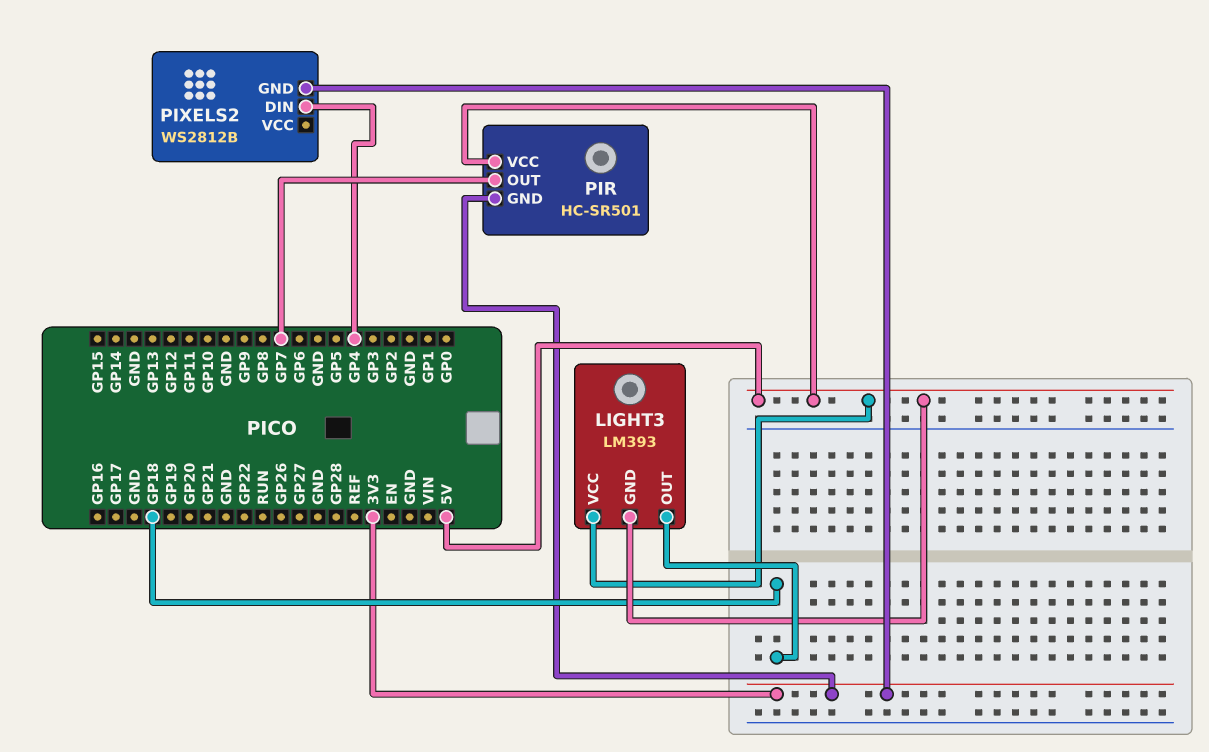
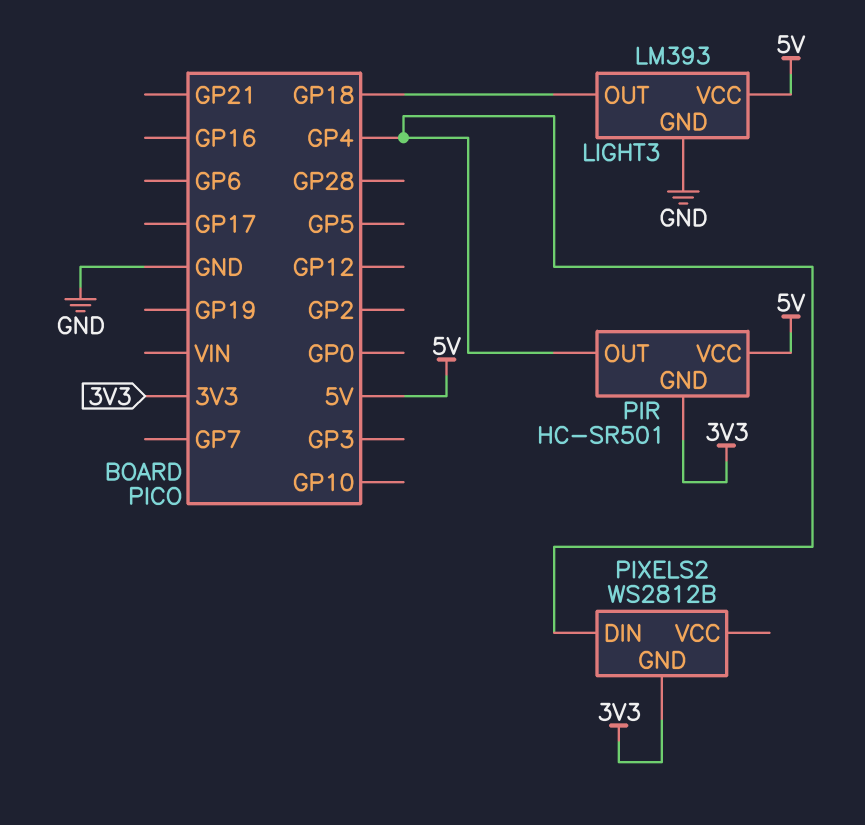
LIGHT3 pin GND: 5V -> GND
PIR pin OUT: GP7 -> GP4

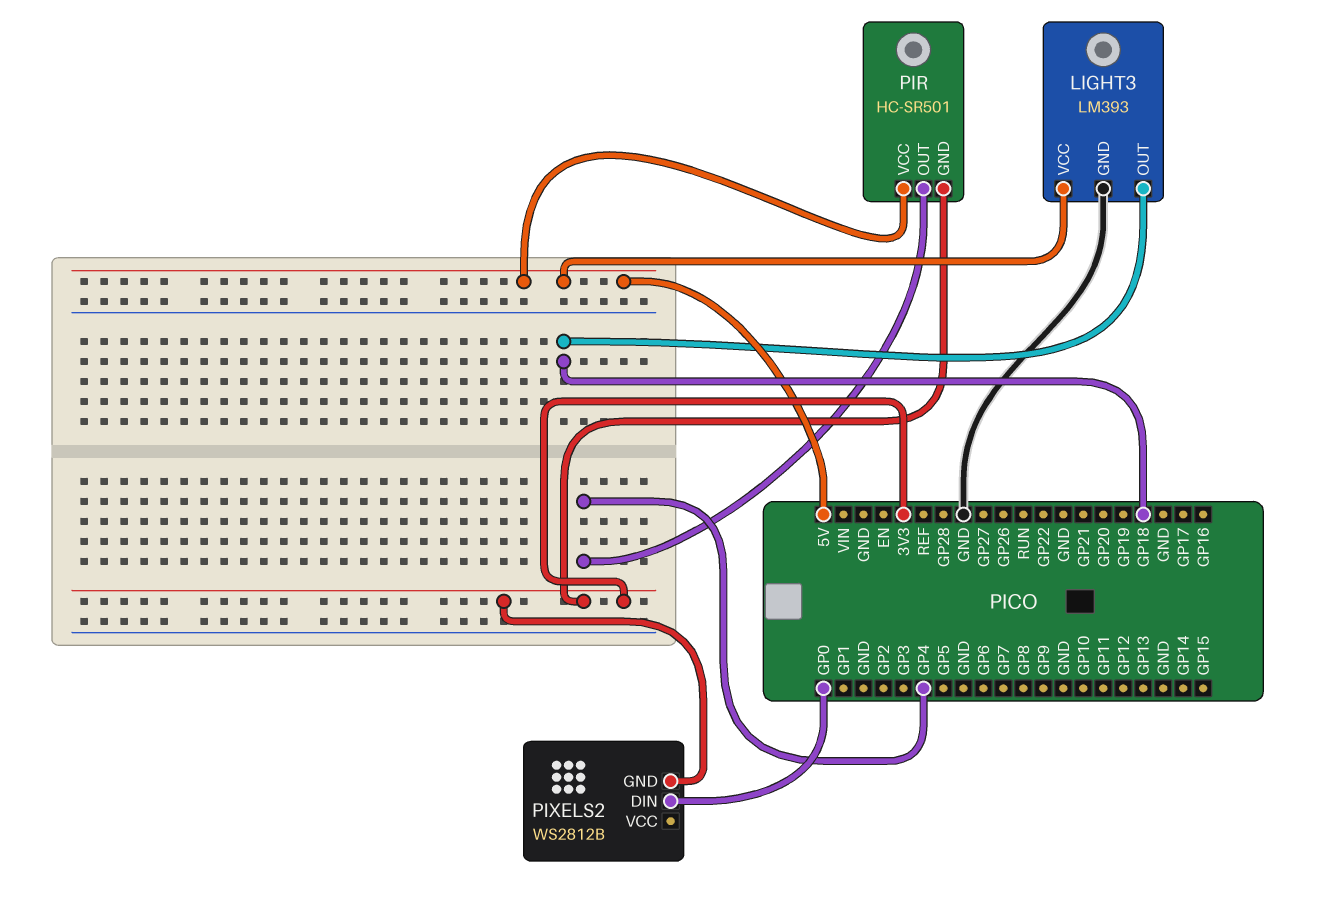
PIXELS2 pin DIN: GP4 -> GP0

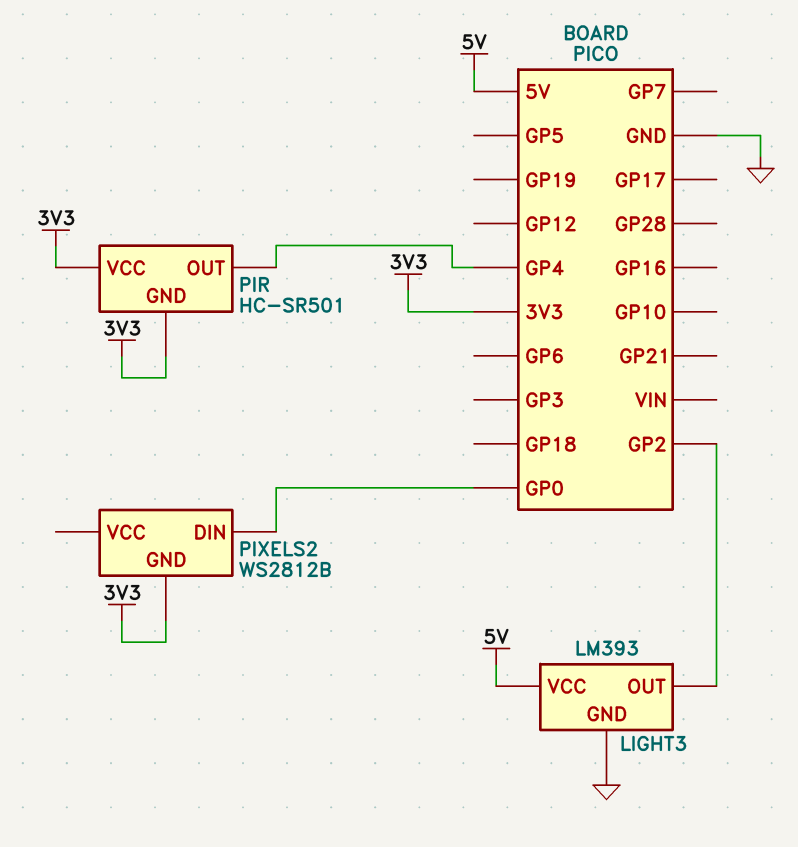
LIGHT3 pin OUT: GP18 -> GP2
PIR pin VCC: 5V -> 3V3

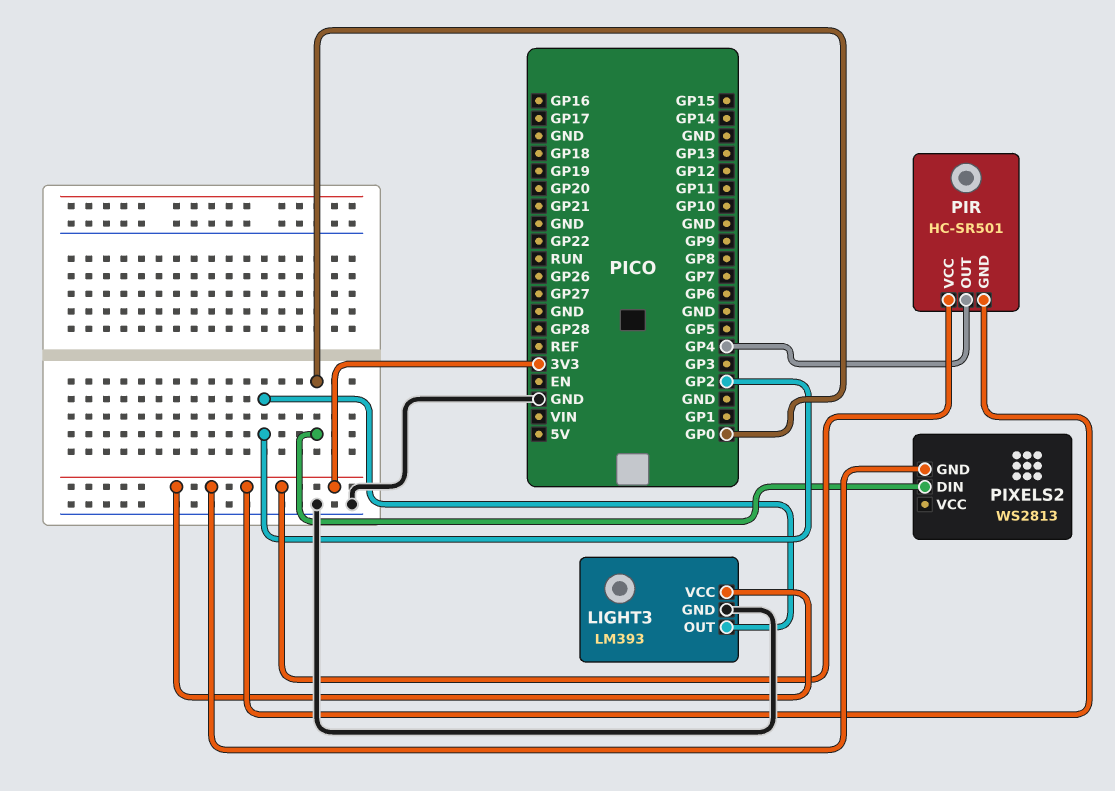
LIGHT3 pin VCC: 5V -> 3V3
PIXELS2: WS2812B -> WS2813

